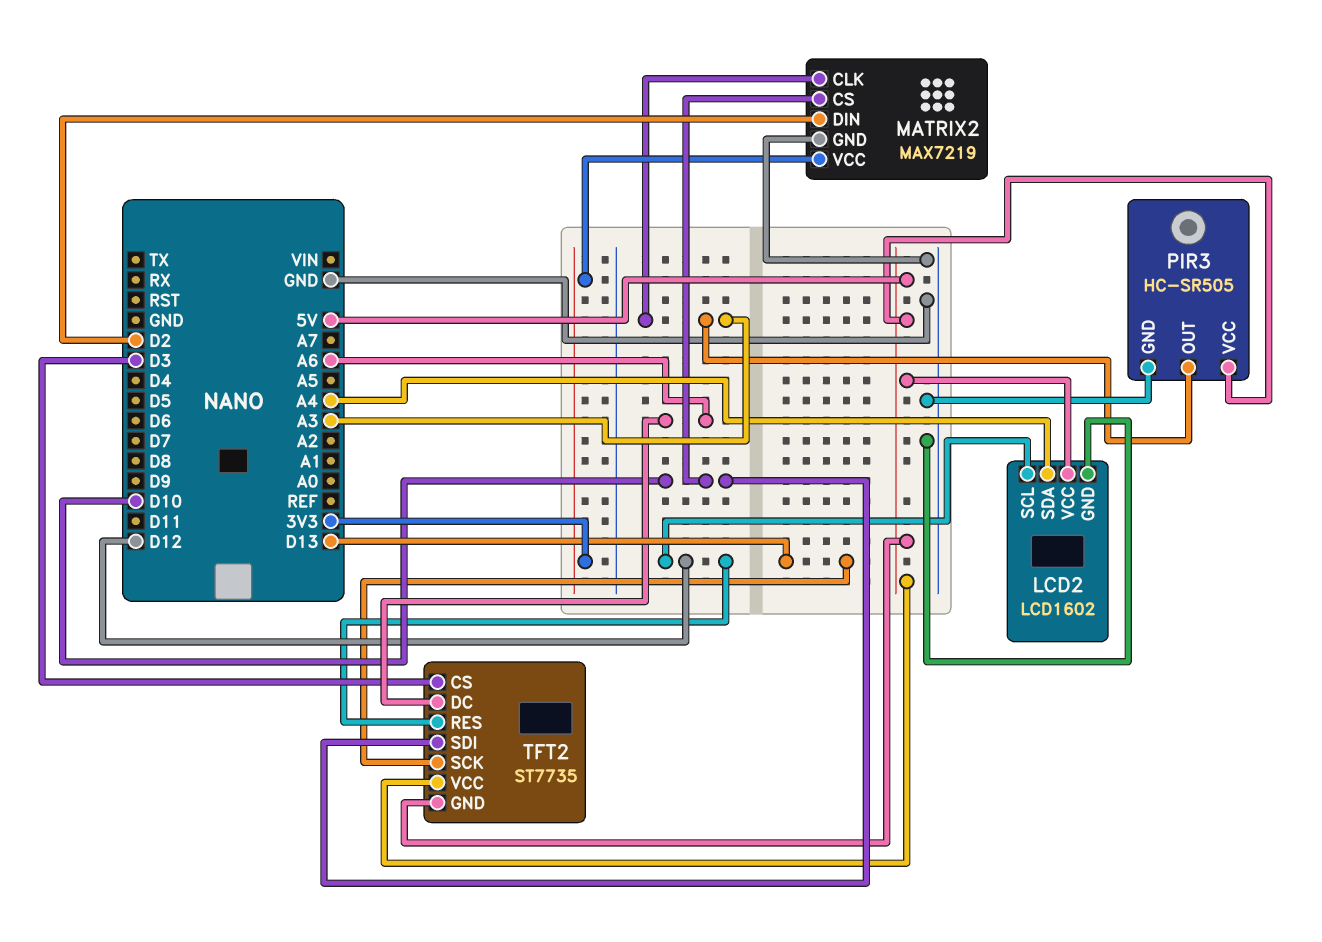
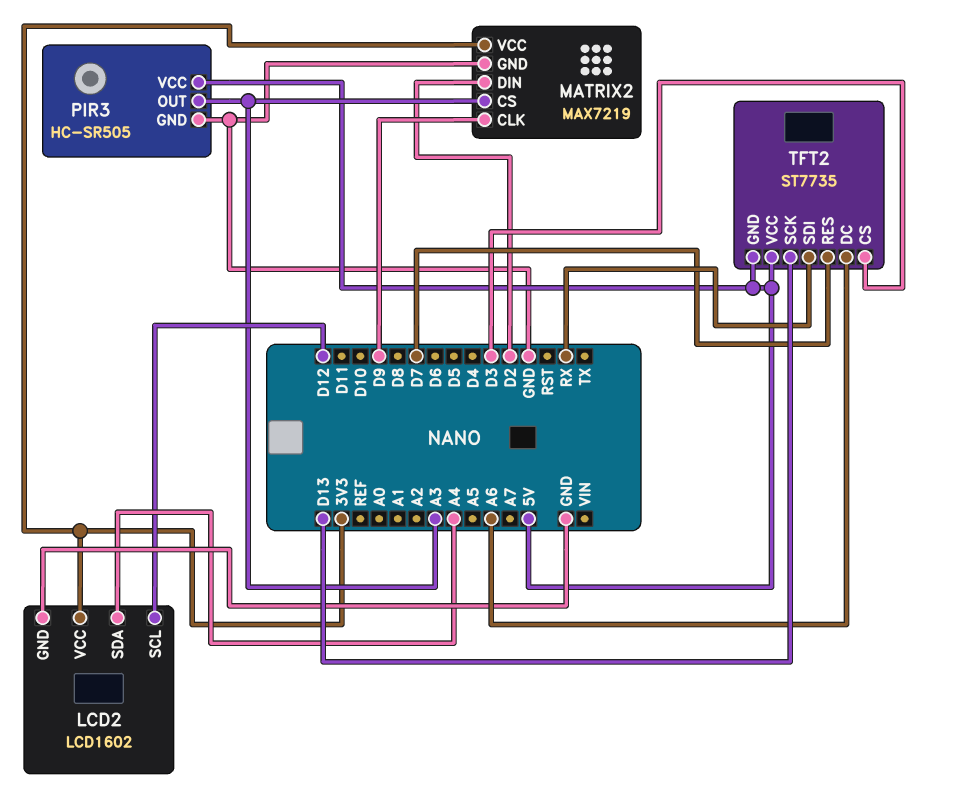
LCD2 pin VCC: 5V -> 3V3
MATRIX2 pin CLK: A3 -> D9
MATRIX2 pin CS: D10 -> A3
TFT2 pin RES: D12 -> D7
TFT2 pin SDI: D10 -> RX

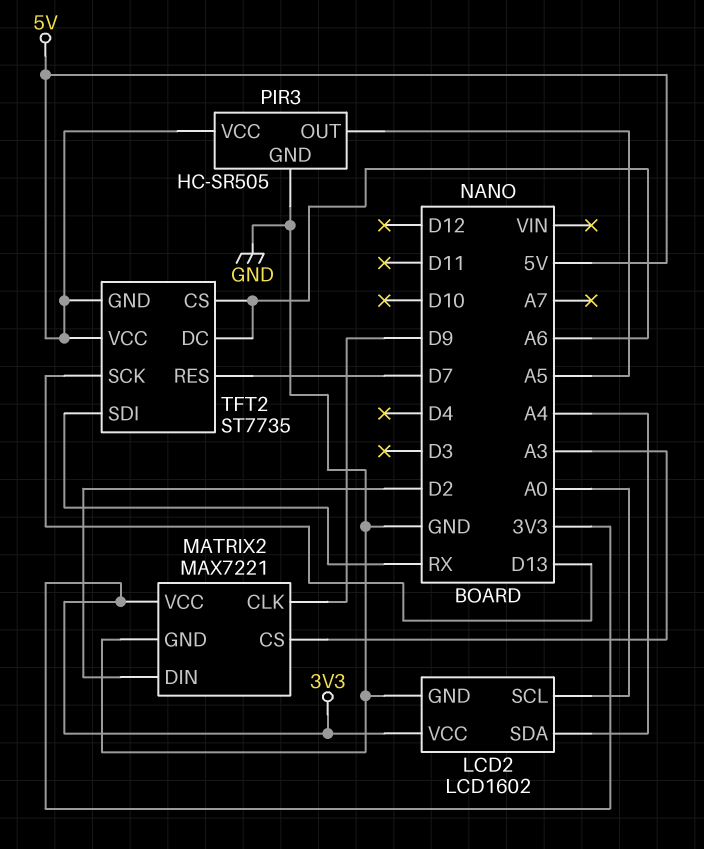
LCD2 pin SCL: D12 -> A0
MATRIX2: MAX7219 -> MAX7221
PIR3 pin OUT: A3 -> A5
TFT2 pin CS: D3 -> A6

